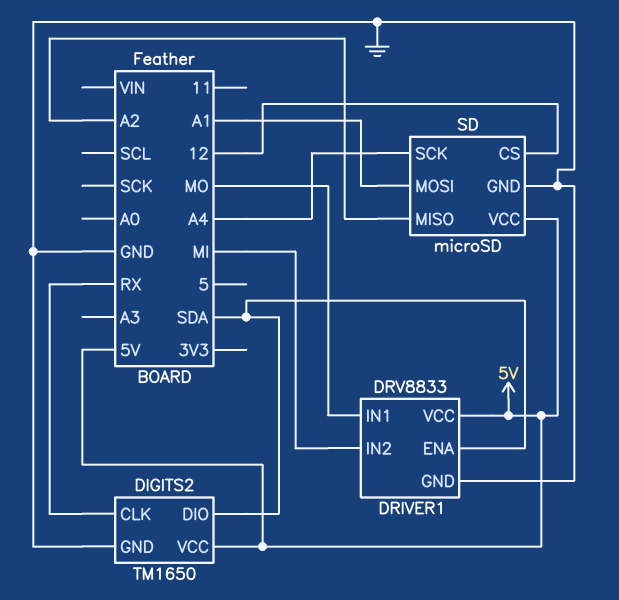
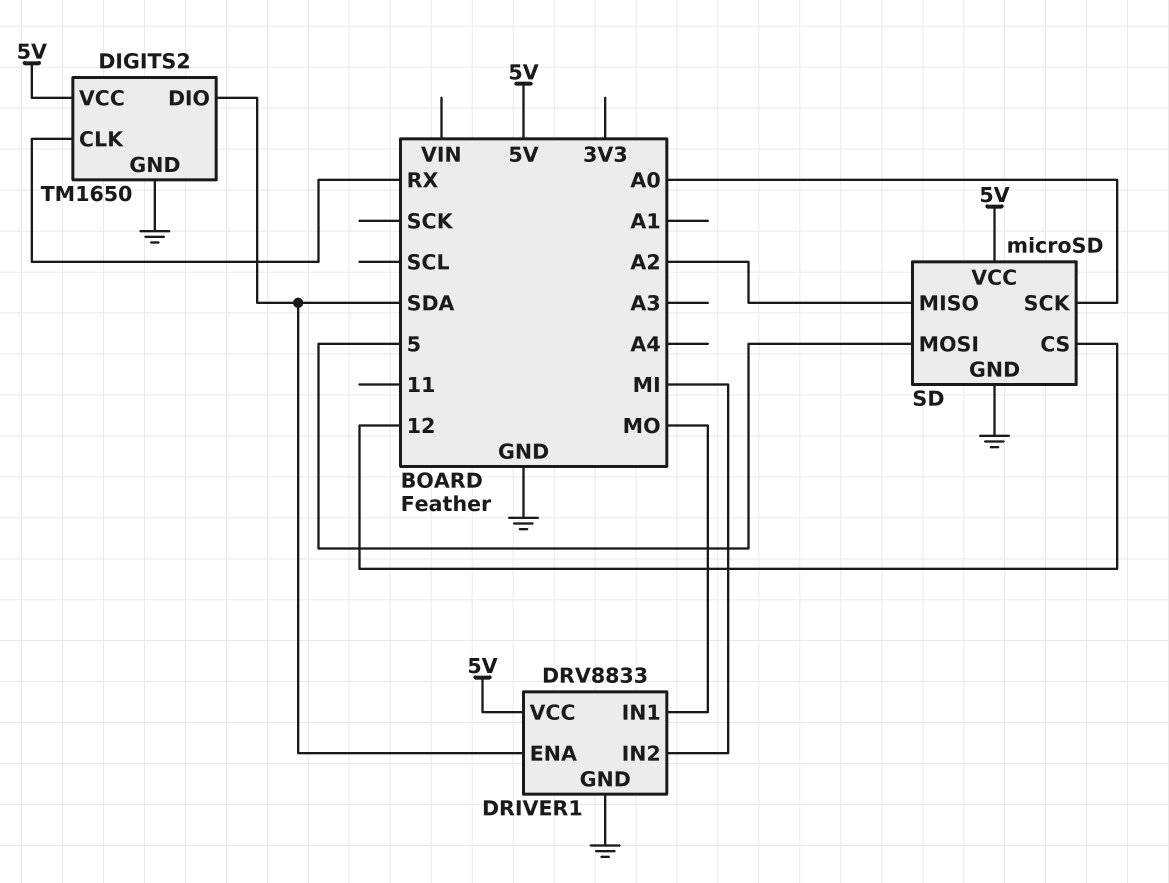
SD pin MOSI: A1 -> 5
SD pin SCK: A4 -> A0

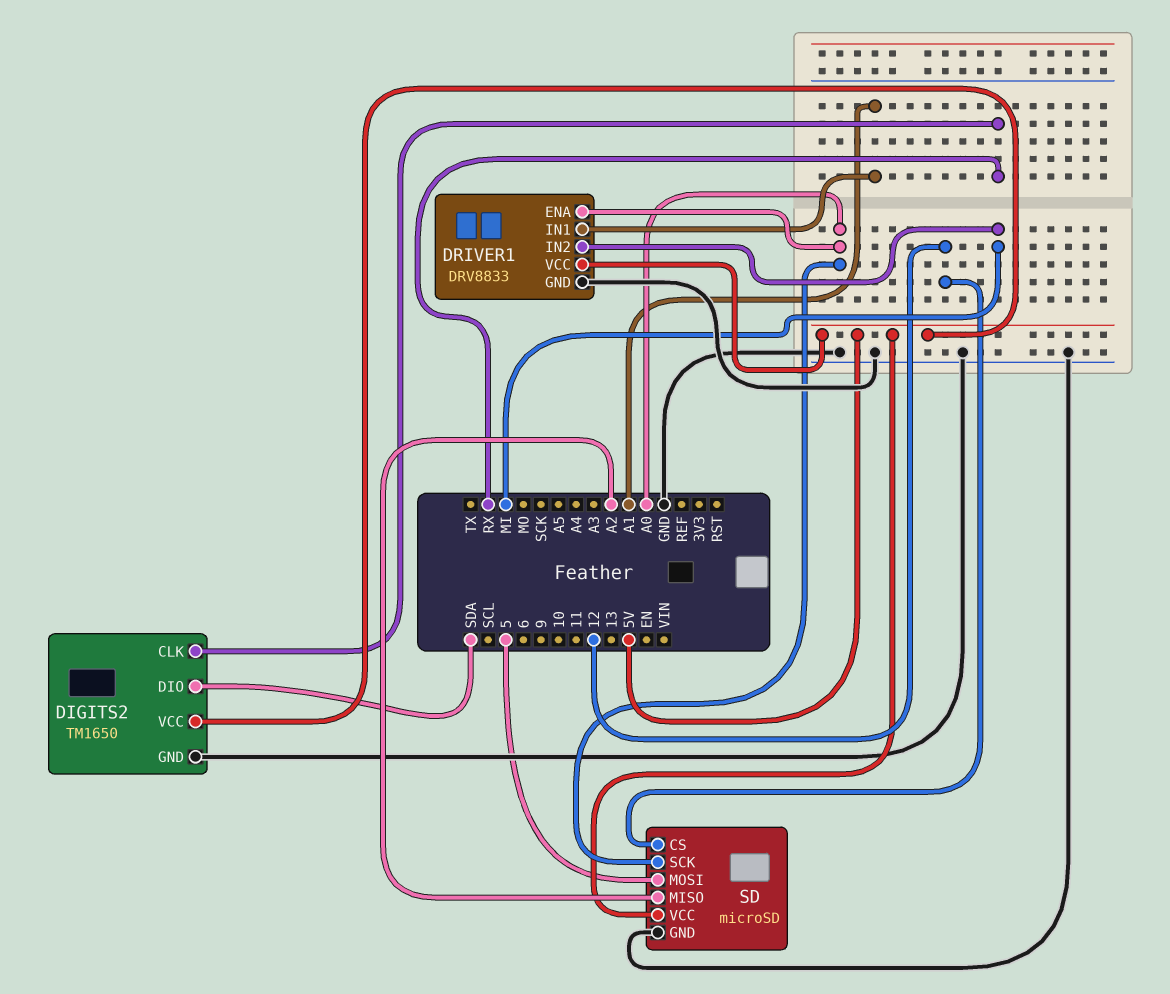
DRIVER1 pin ENA: SDA -> A0
DRIVER1 pin IN1: MO -> A1

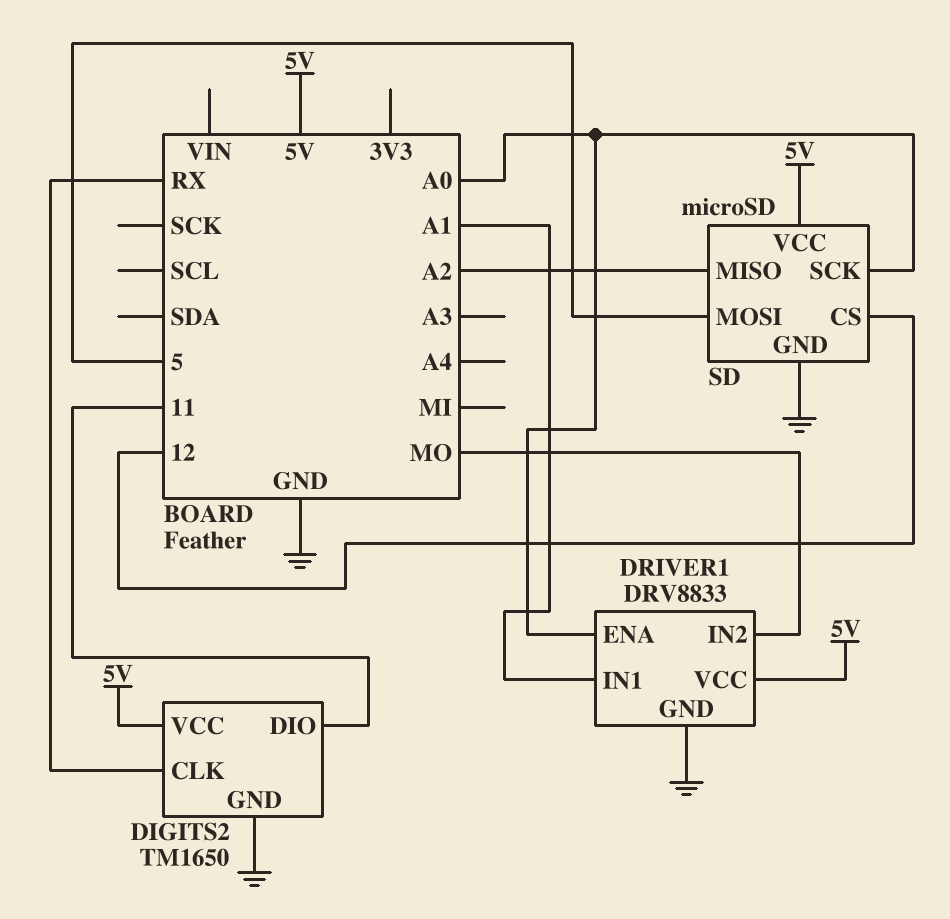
DIGITS2 pin DIO: SDA -> 11
DRIVER1 pin IN2: MI -> MO

